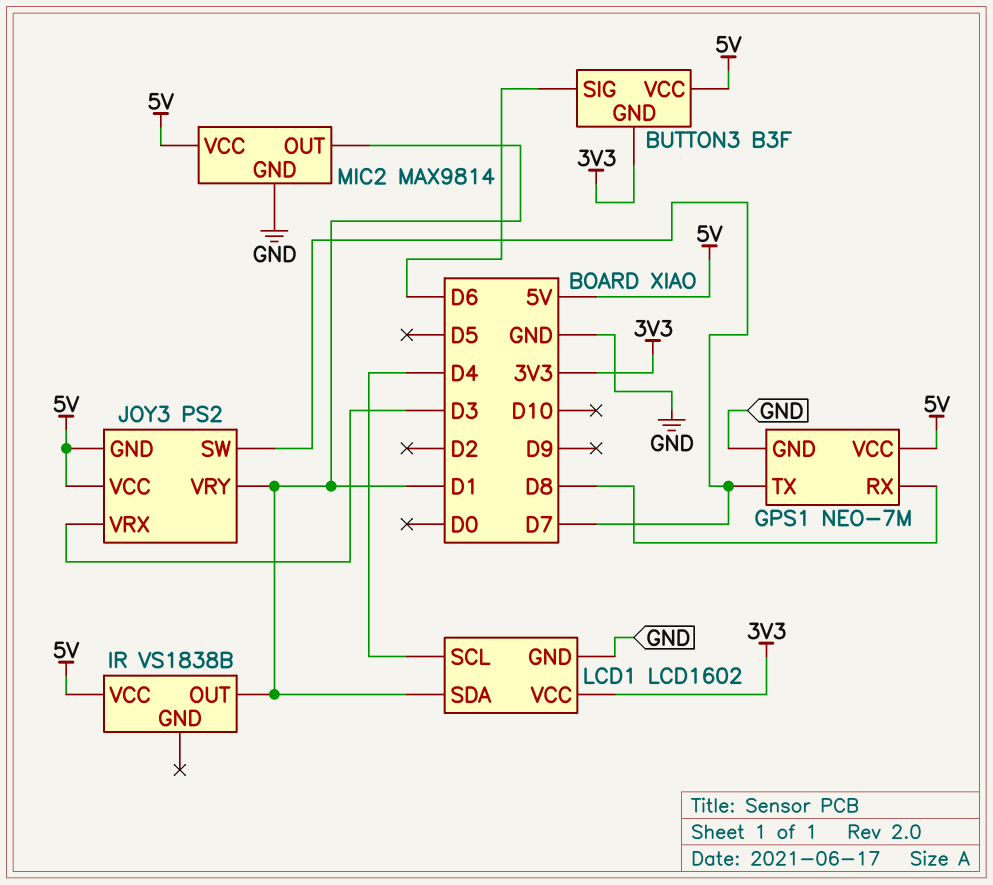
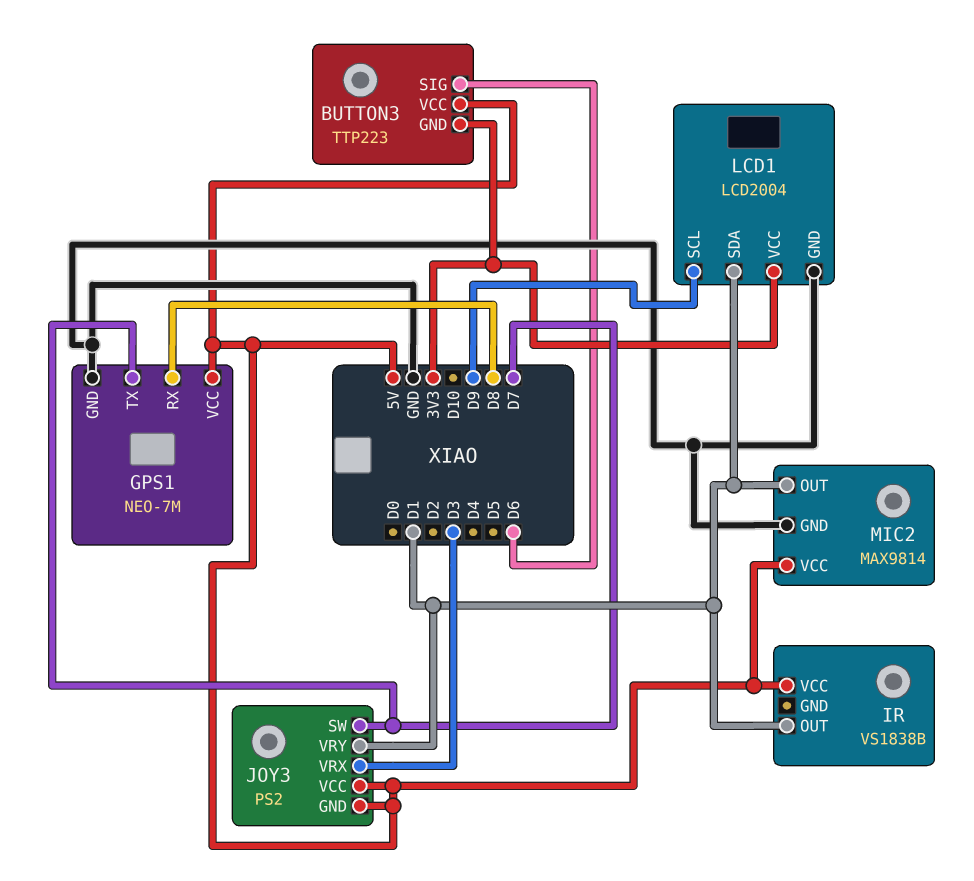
BUTTON3: B3F -> TTP223
LCD1: LCD1602 -> LCD2004
LCD1 pin SCL: D4 -> D9

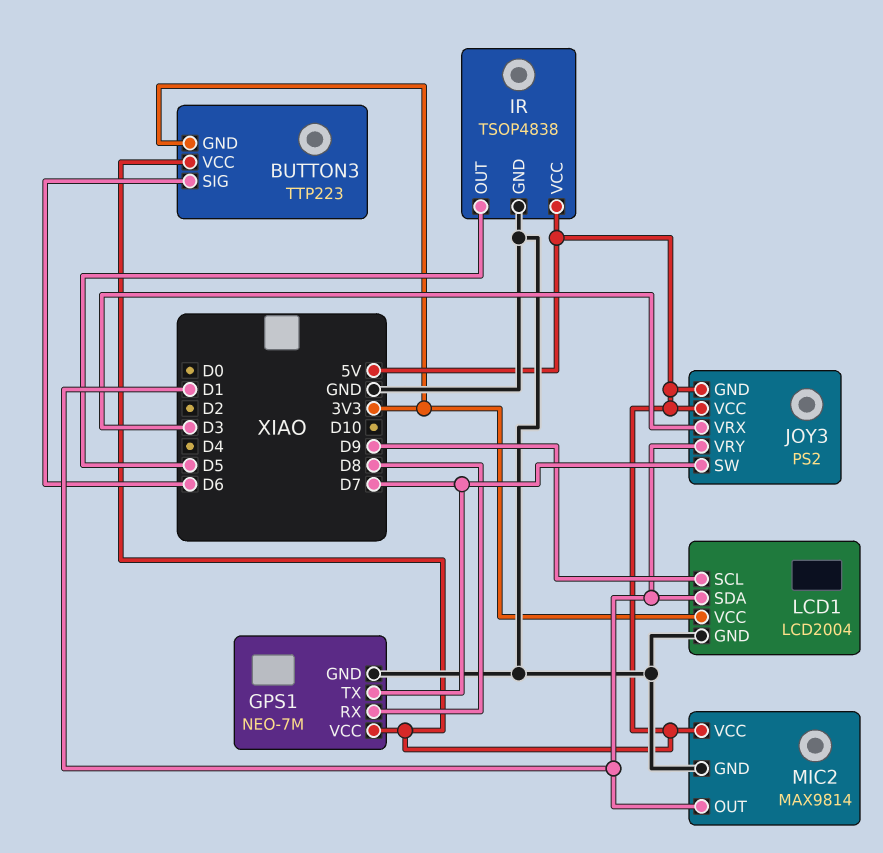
IR: VS1838B -> TSOP4838
IR pin GND: none -> GND
IR pin OUT: D1 -> D5

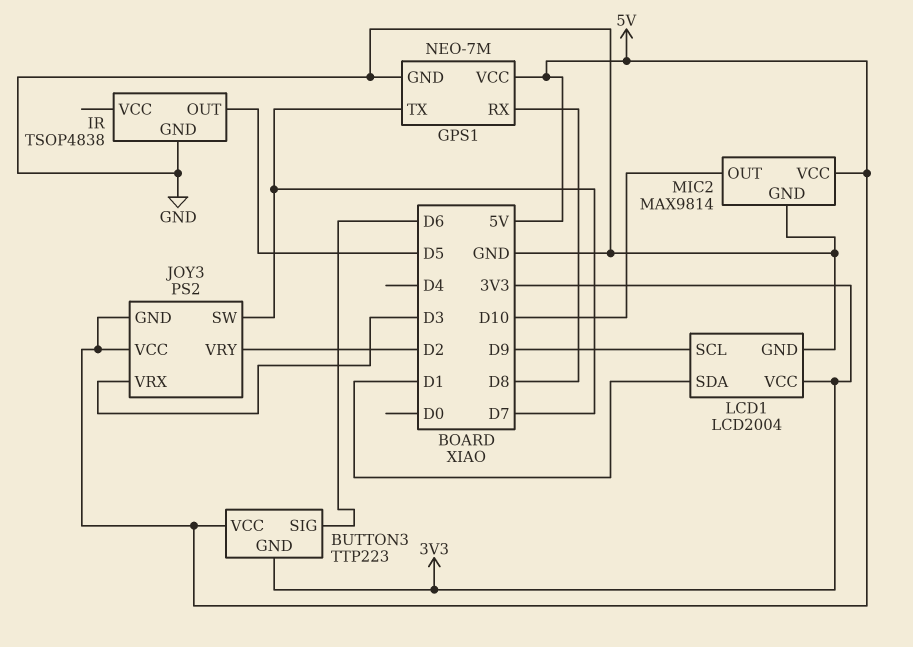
IR pin VCC: 5V -> none
JOY3 pin VRY: D1 -> D2
MIC2 pin OUT: D1 -> D10

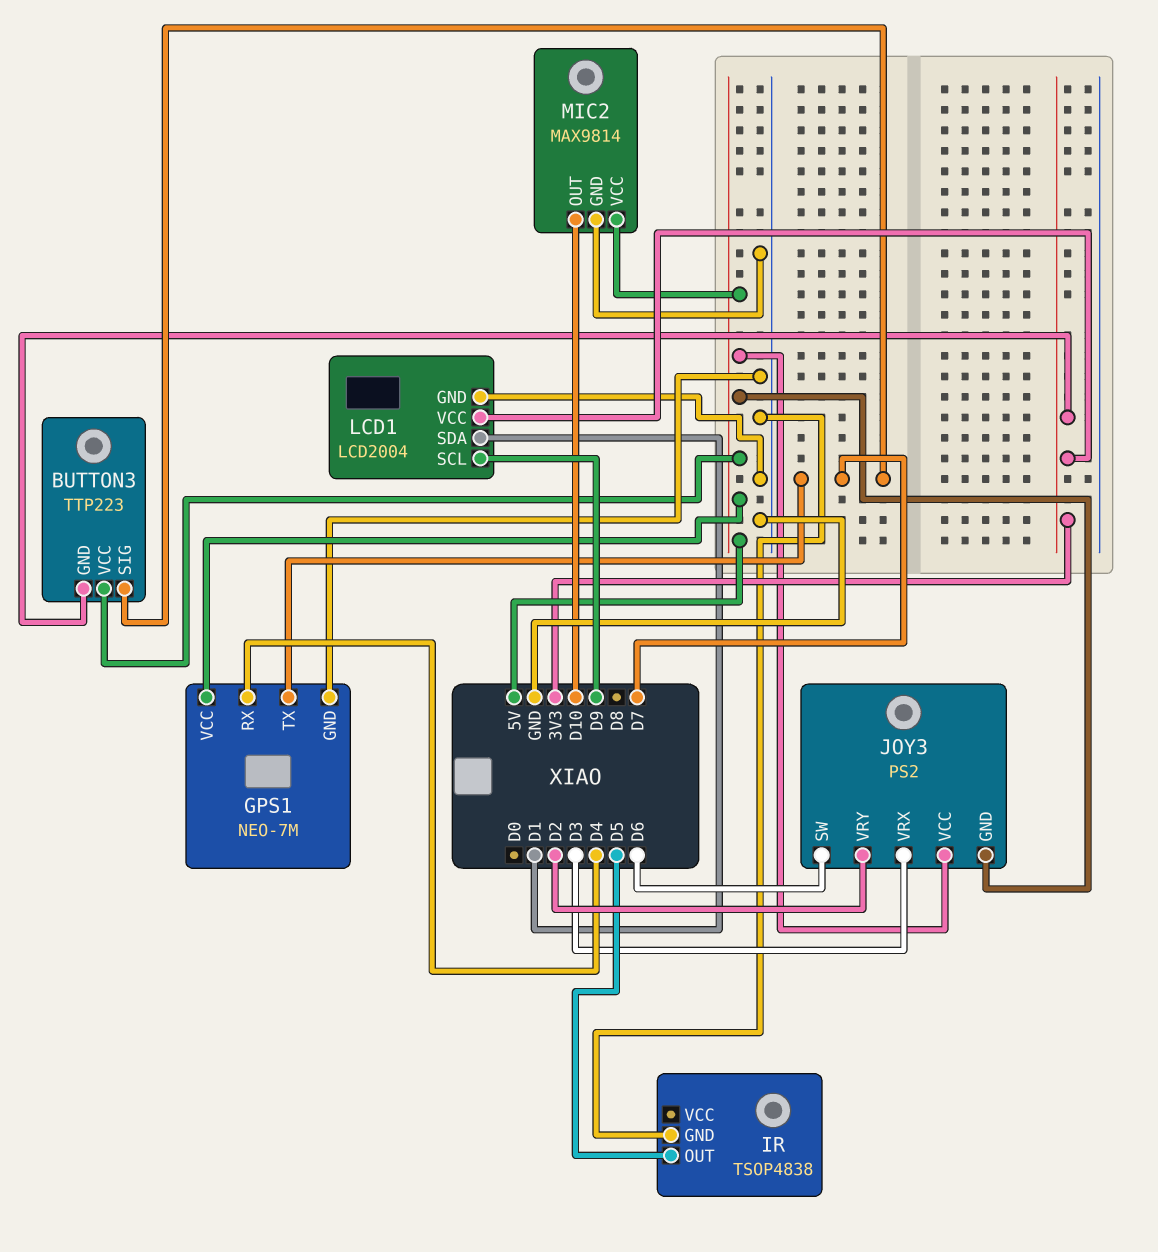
BUTTON3 pin SIG: D6 -> D7
GPS1 pin RX: D8 -> D4
JOY3 pin SW: D7 -> D6

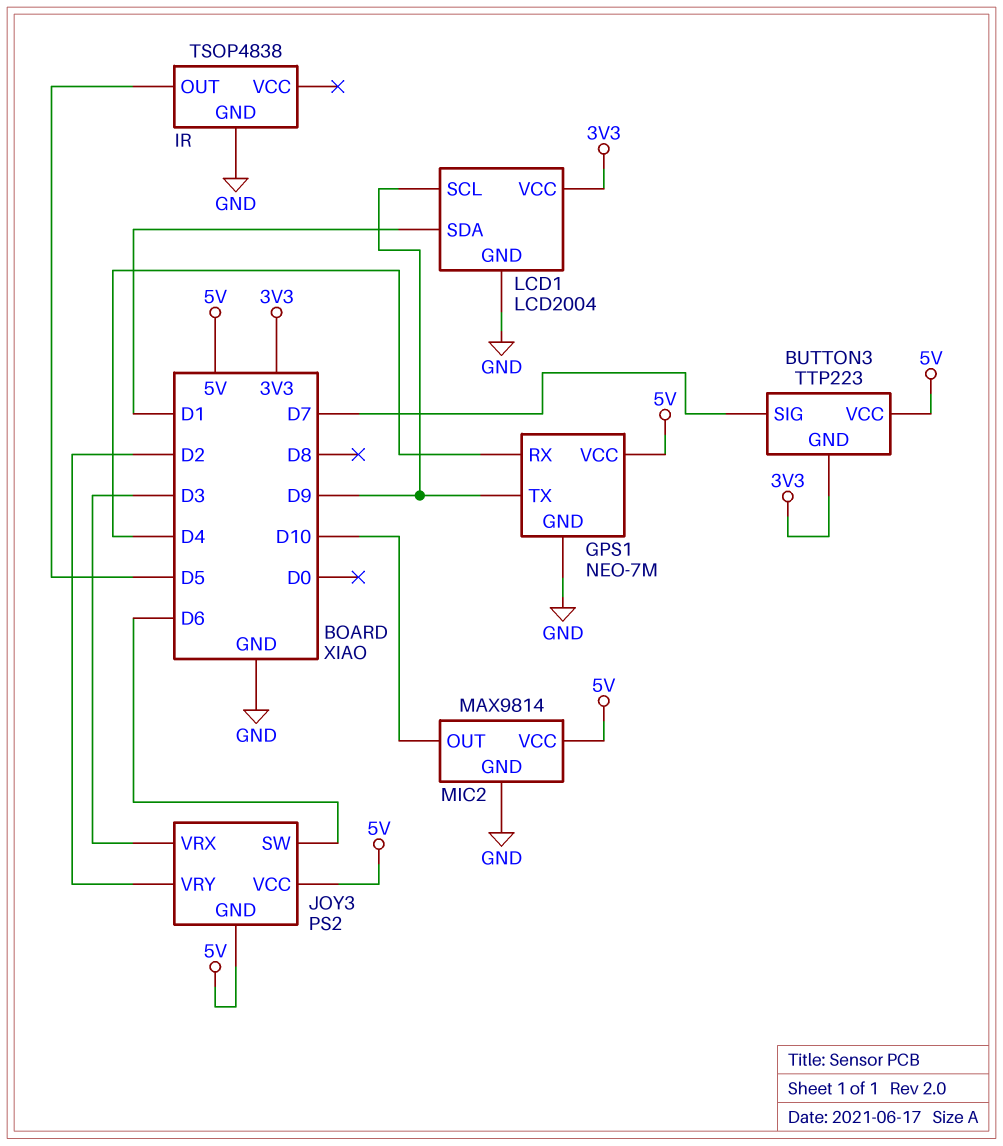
GPS1 pin TX: D7 -> D9

